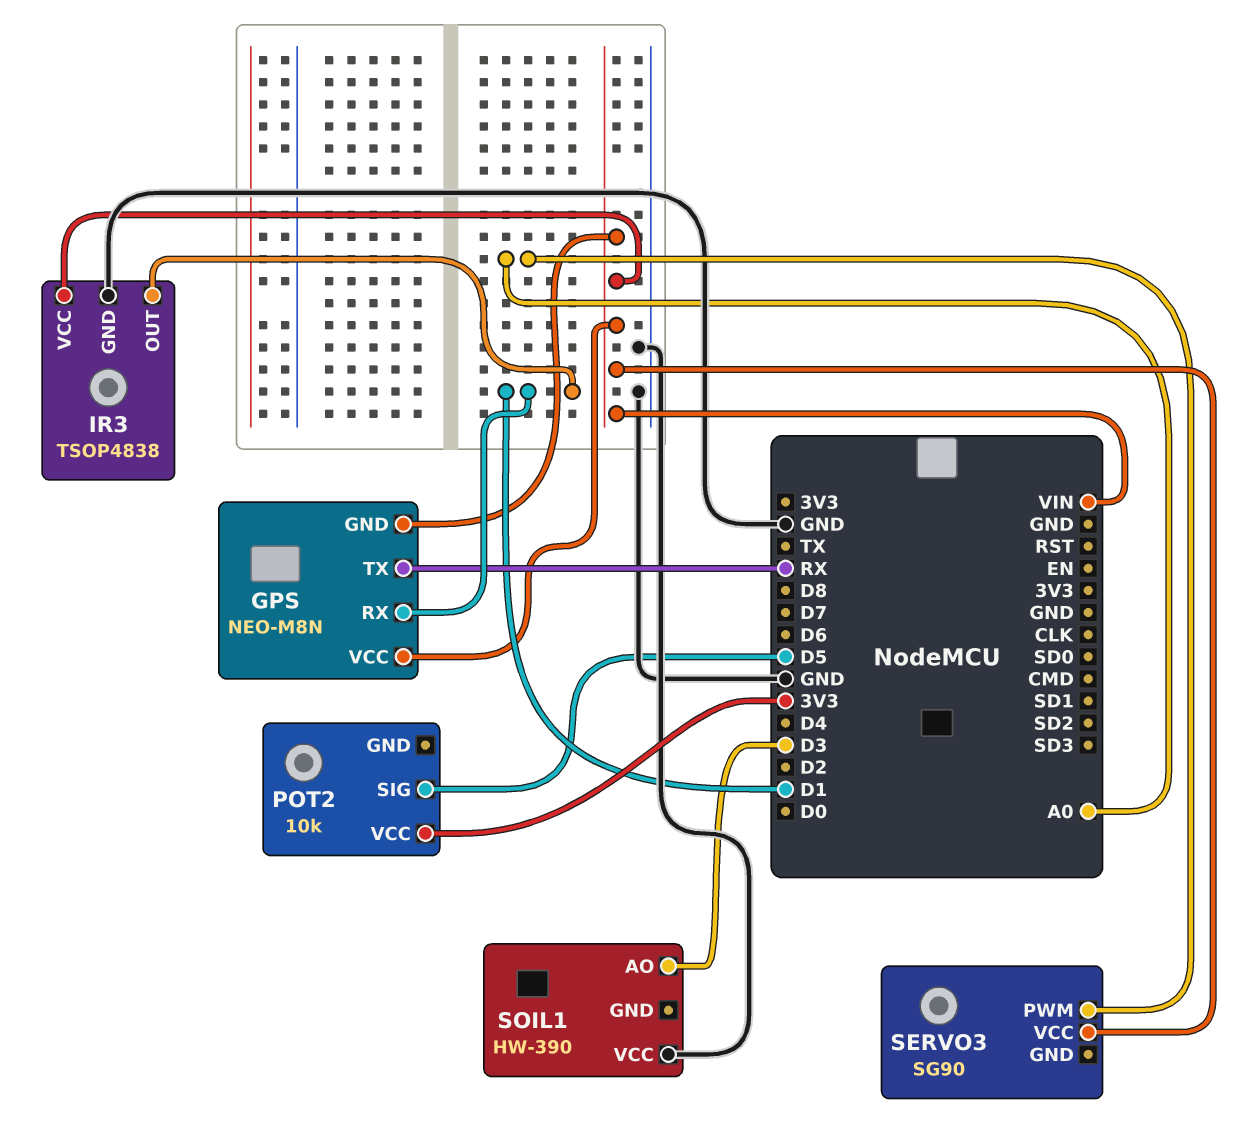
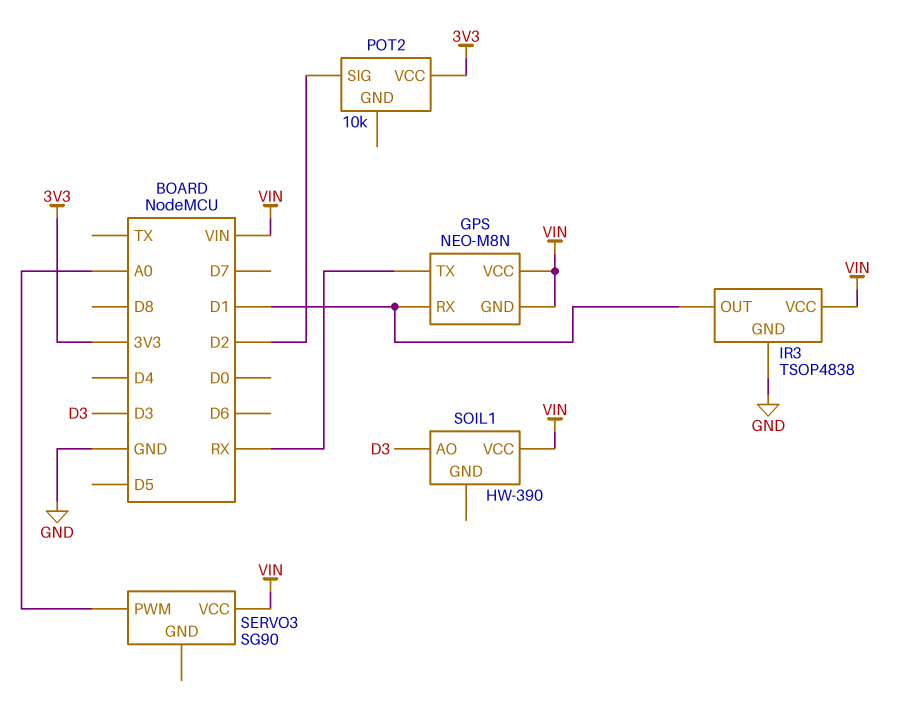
POT2 pin SIG: D5 -> D2
SOIL1 pin VCC: GND -> VIN

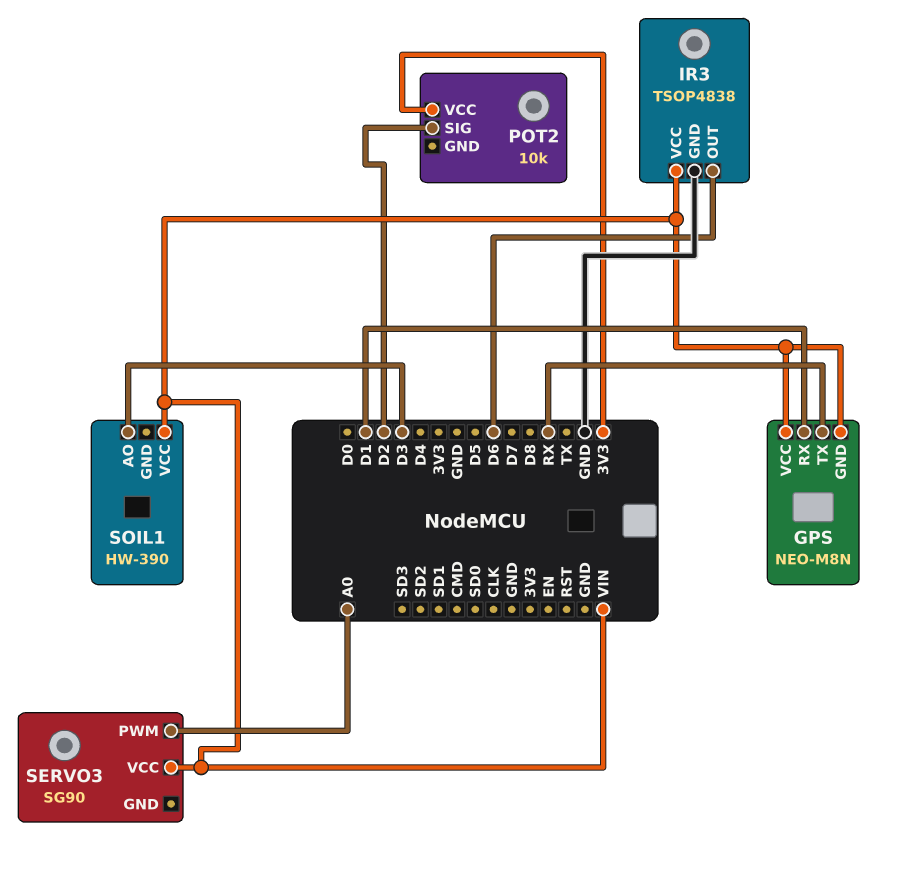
IR3 pin OUT: D1 -> D6

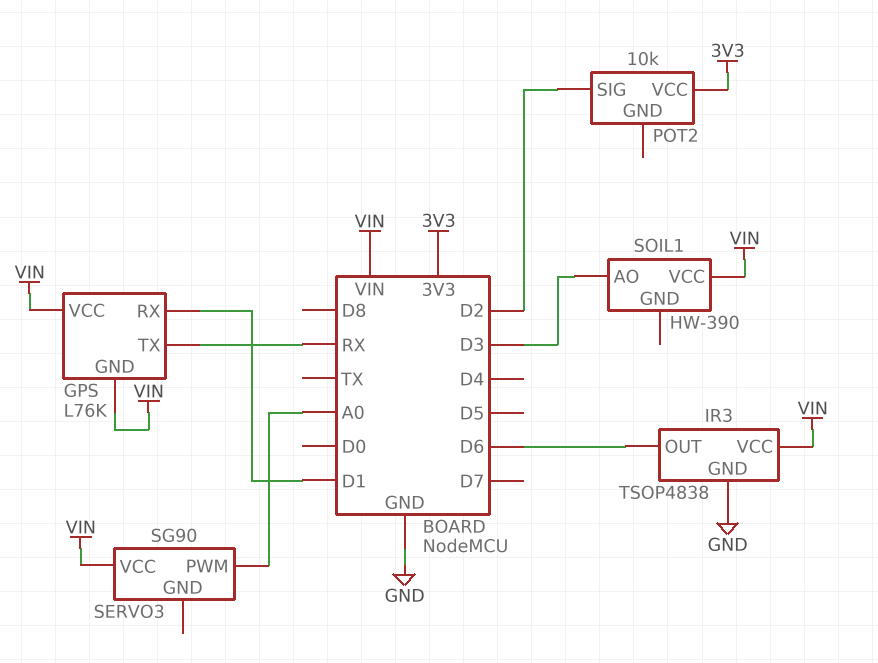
GPS: NEO-M8N -> L76K

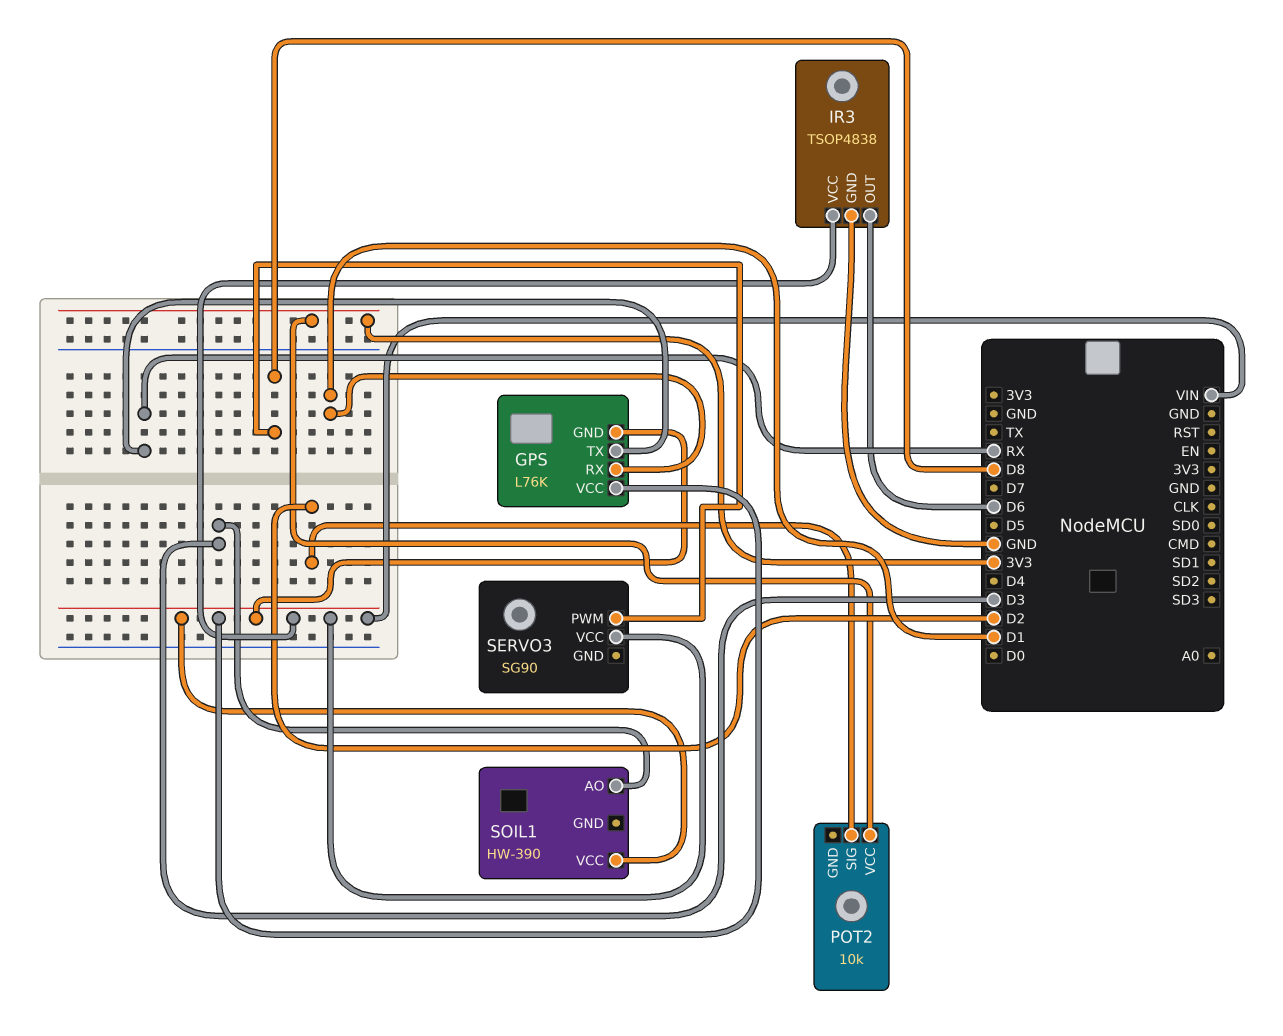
SERVO3 pin PWM: A0 -> D8

